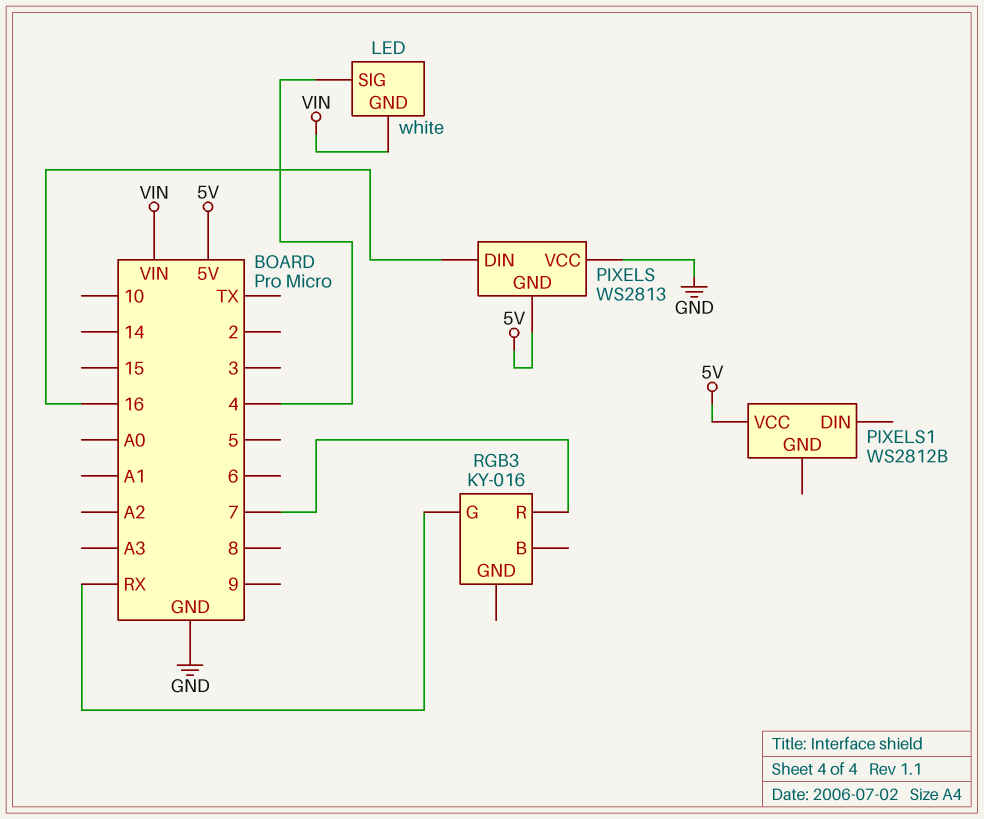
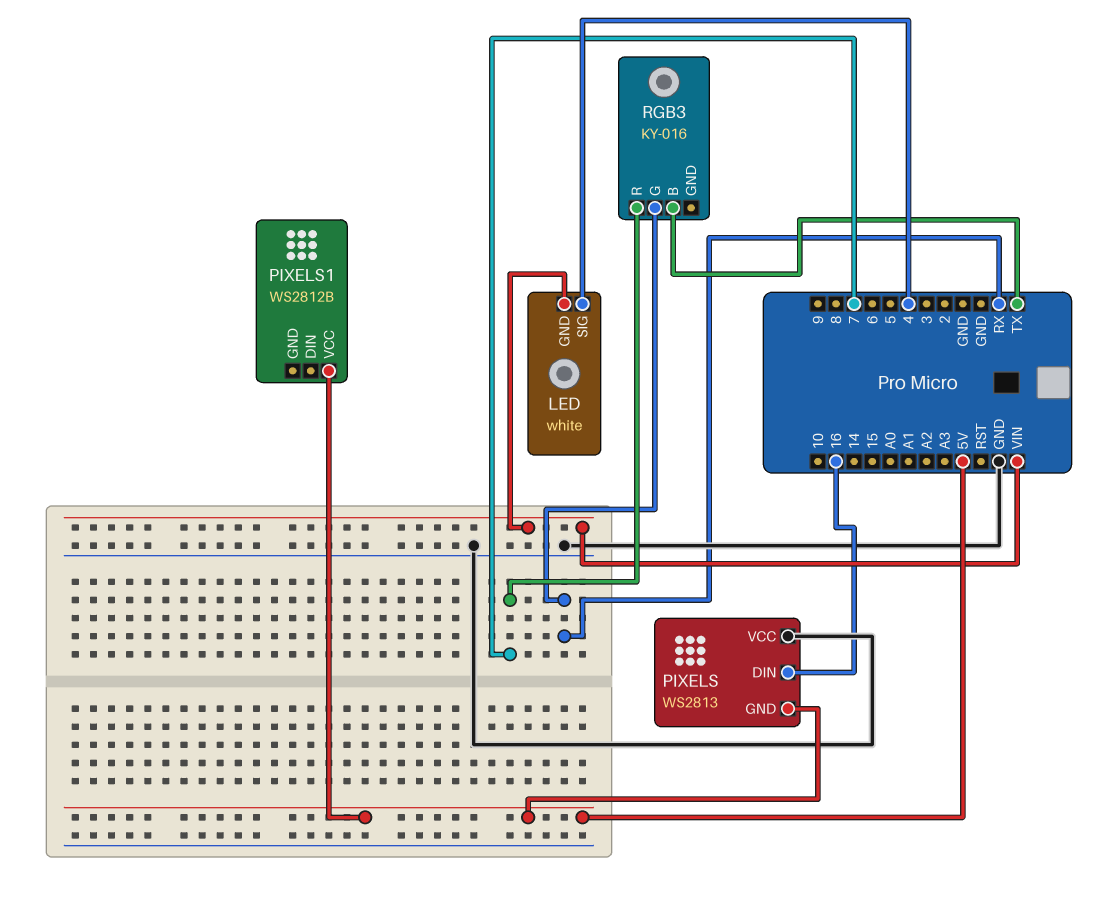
RGB3 pin B: none -> TX

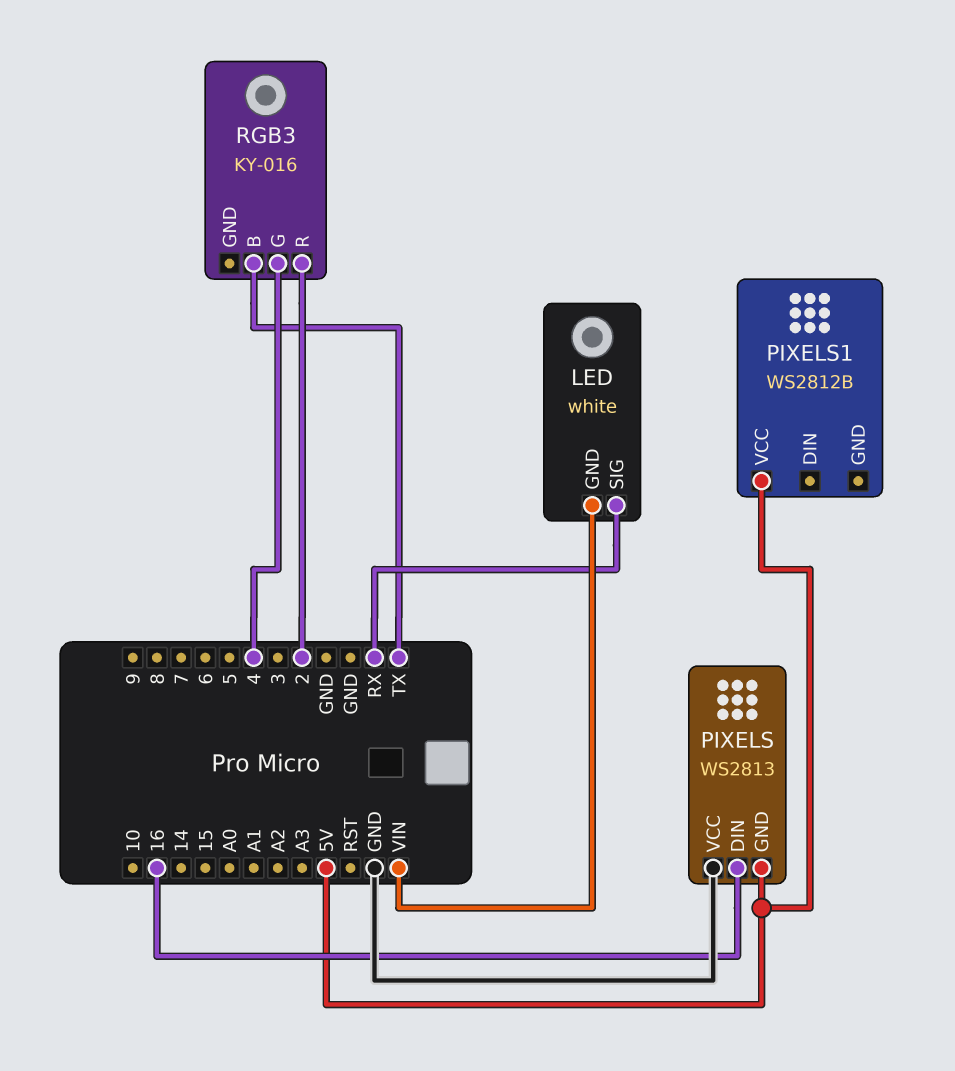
LED pin SIG: 4 -> RX
RGB3 pin G: RX -> 4
RGB3 pin R: 7 -> 2

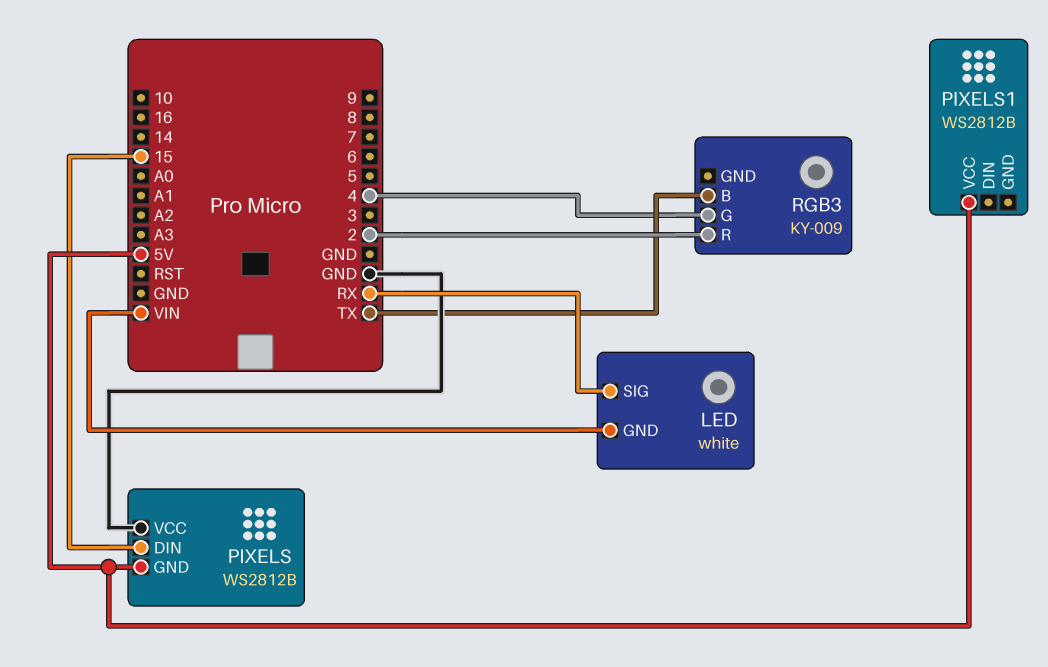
PIXELS: WS2813 -> WS2812B
PIXELS pin DIN: 16 -> 15
RGB3: KY-016 -> KY-009

